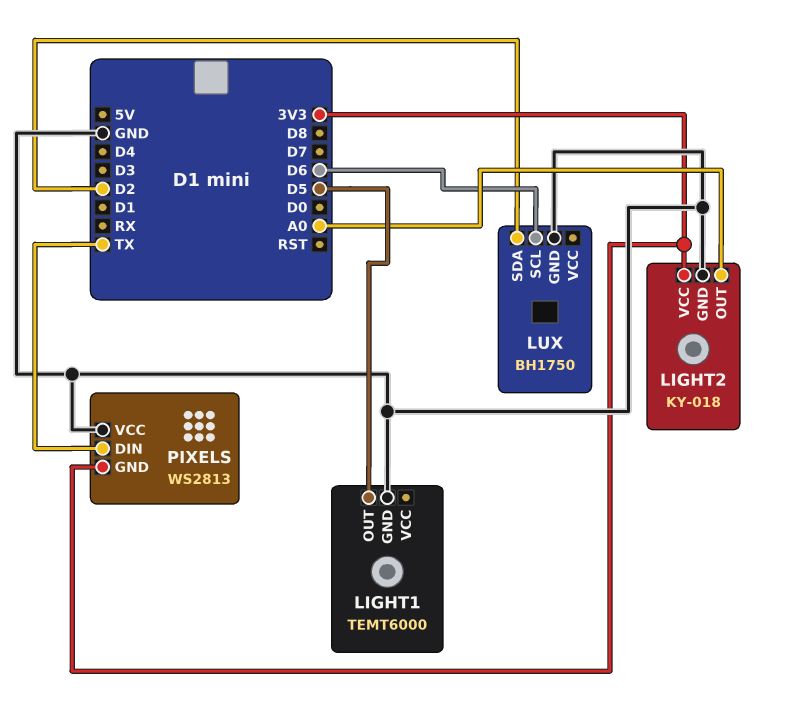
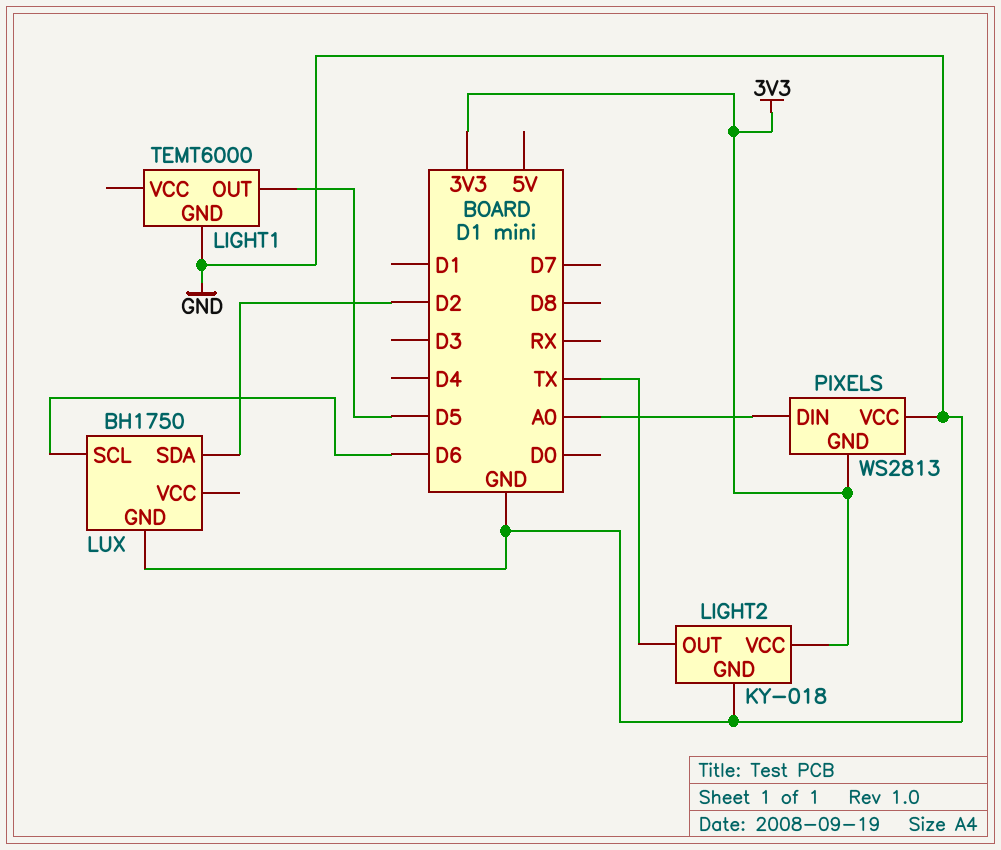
LIGHT2 pin OUT: A0 -> TX
PIXELS pin DIN: TX -> A0

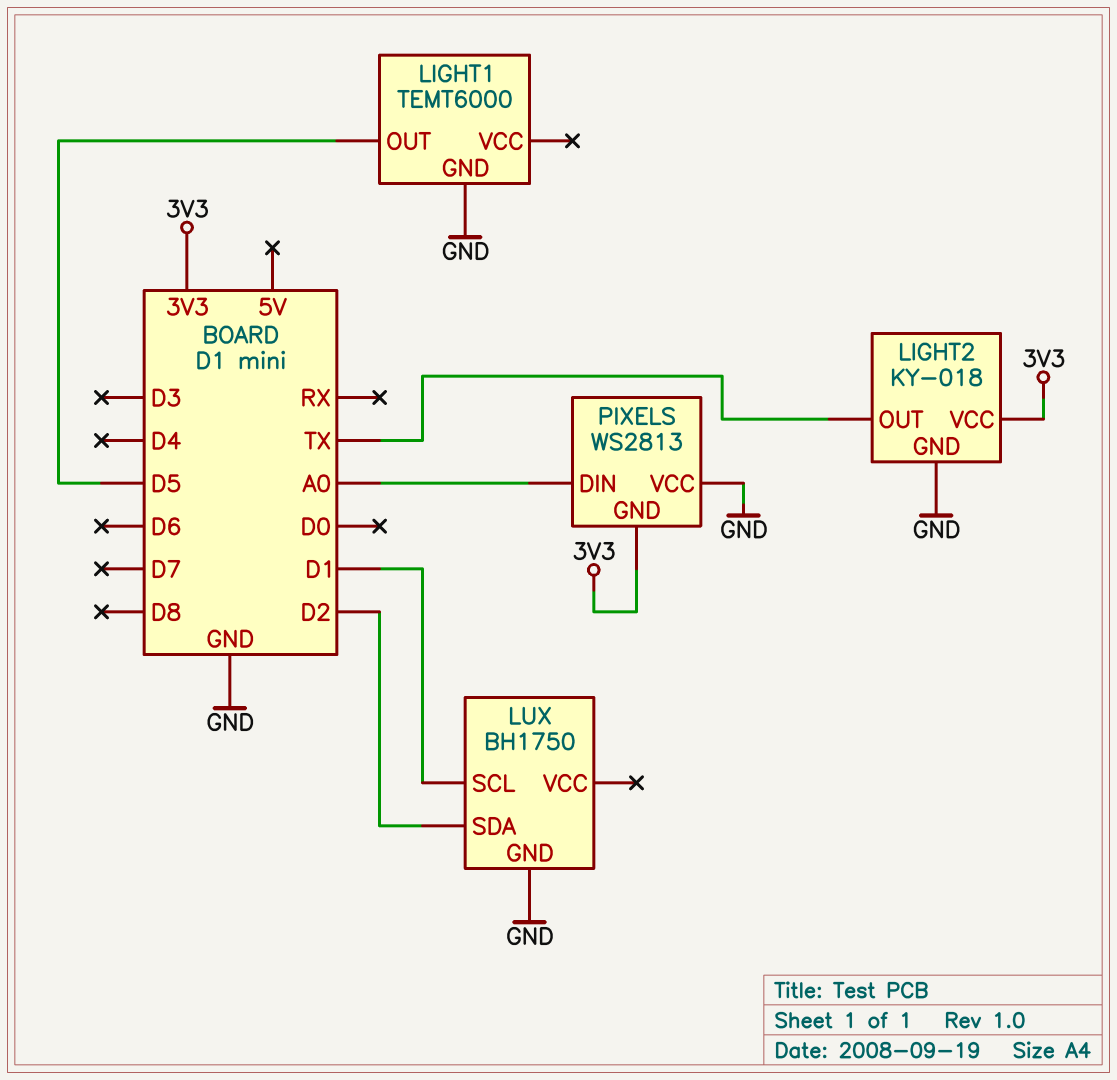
LUX pin SCL: D6 -> D1

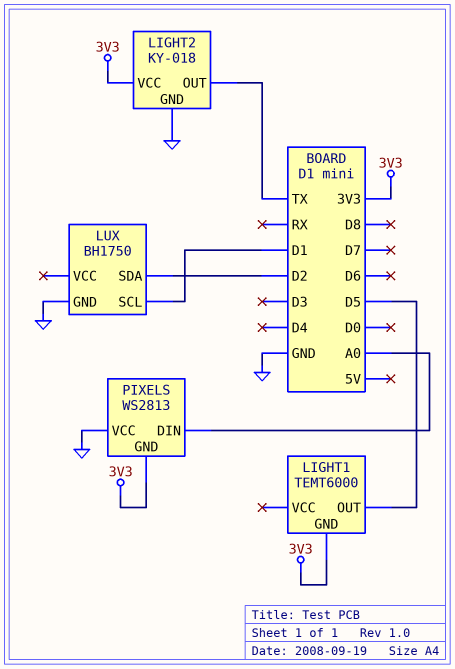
LIGHT1 pin GND: GND -> 3V3

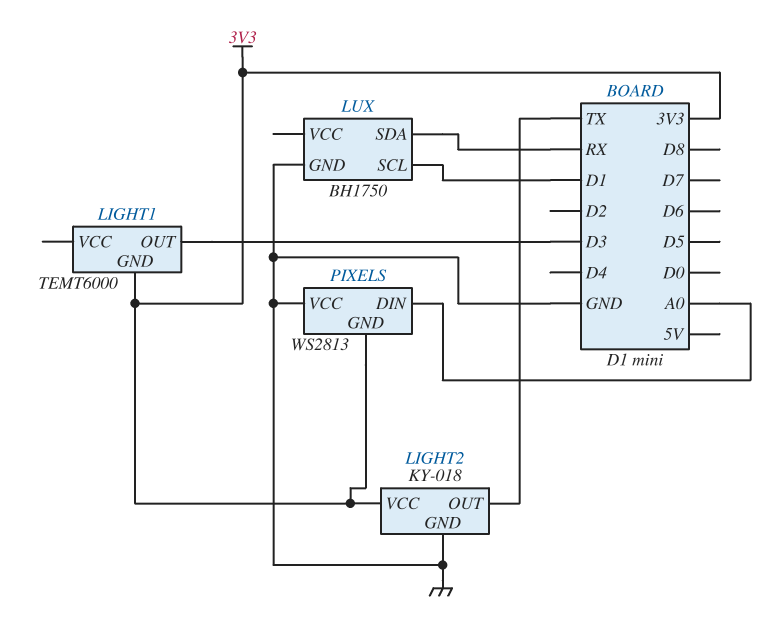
LIGHT1 pin OUT: D5 -> D3
LUX pin SDA: D2 -> RX

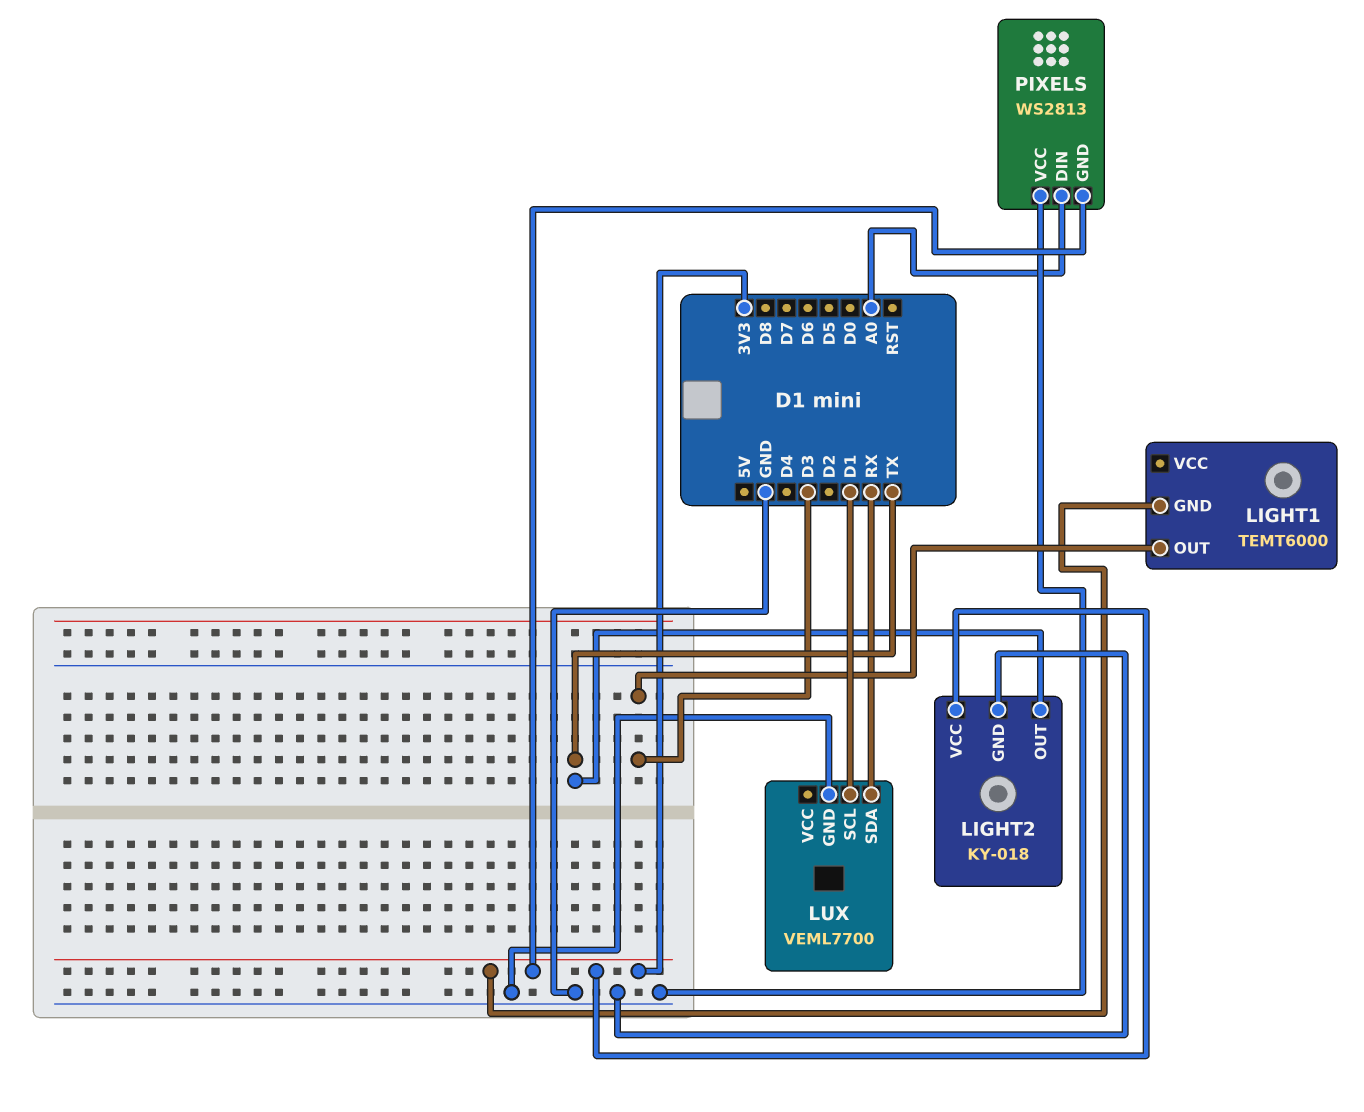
LUX: BH1750 -> VEML7700

